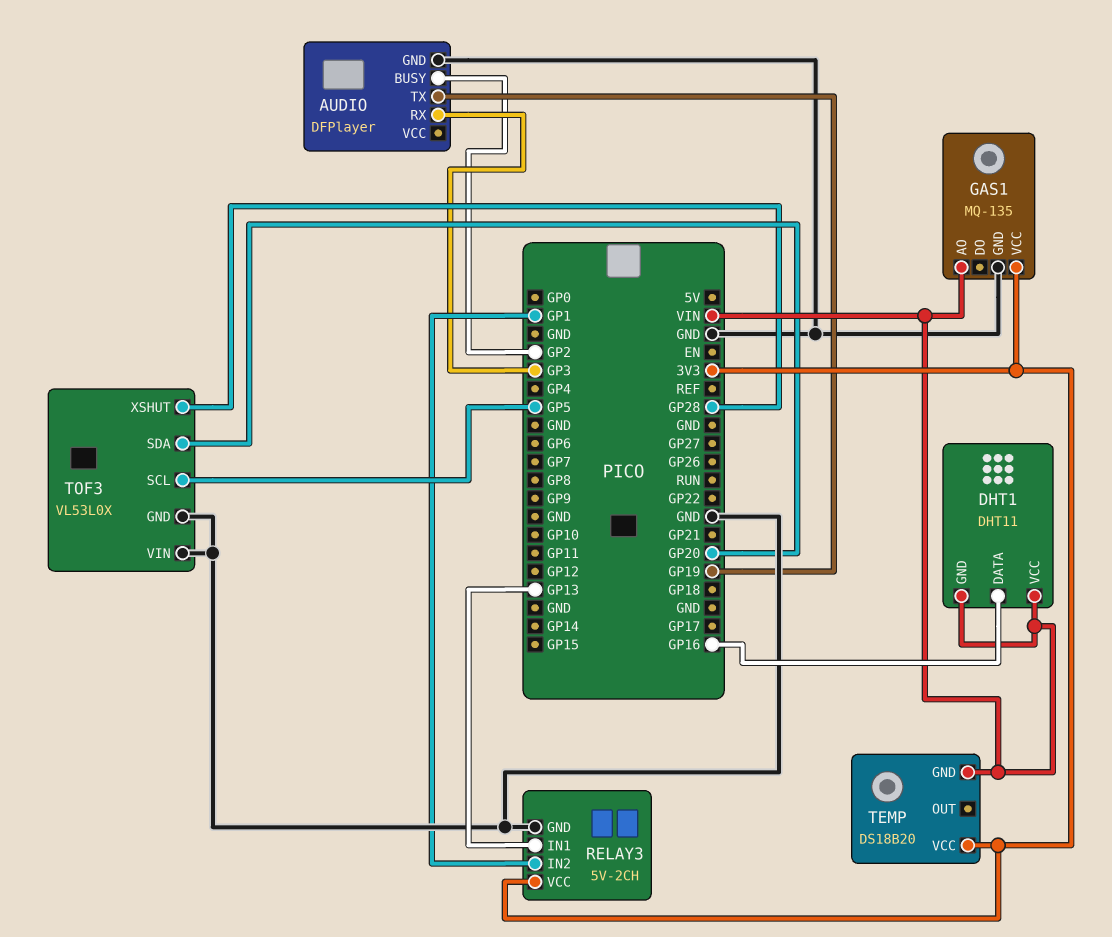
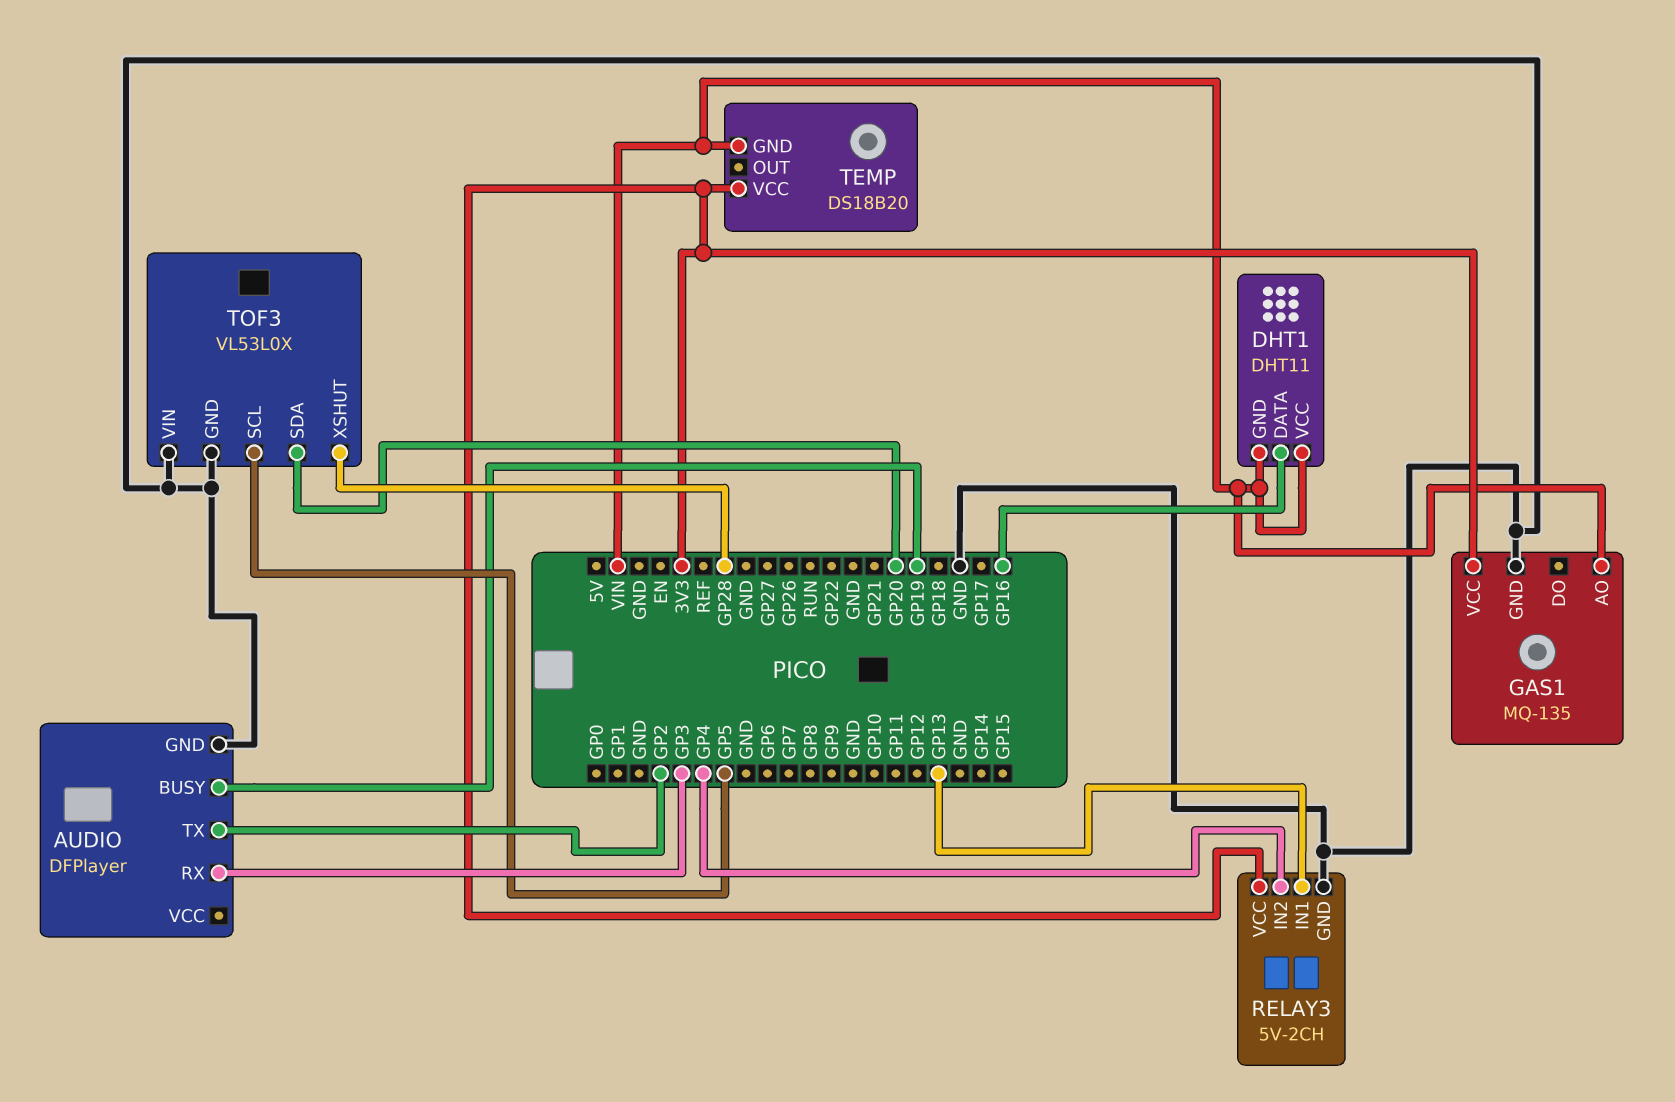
AUDIO pin BUSY: GP2 -> GP19
AUDIO pin TX: GP19 -> GP2
RELAY3 pin IN2: GP1 -> GP4

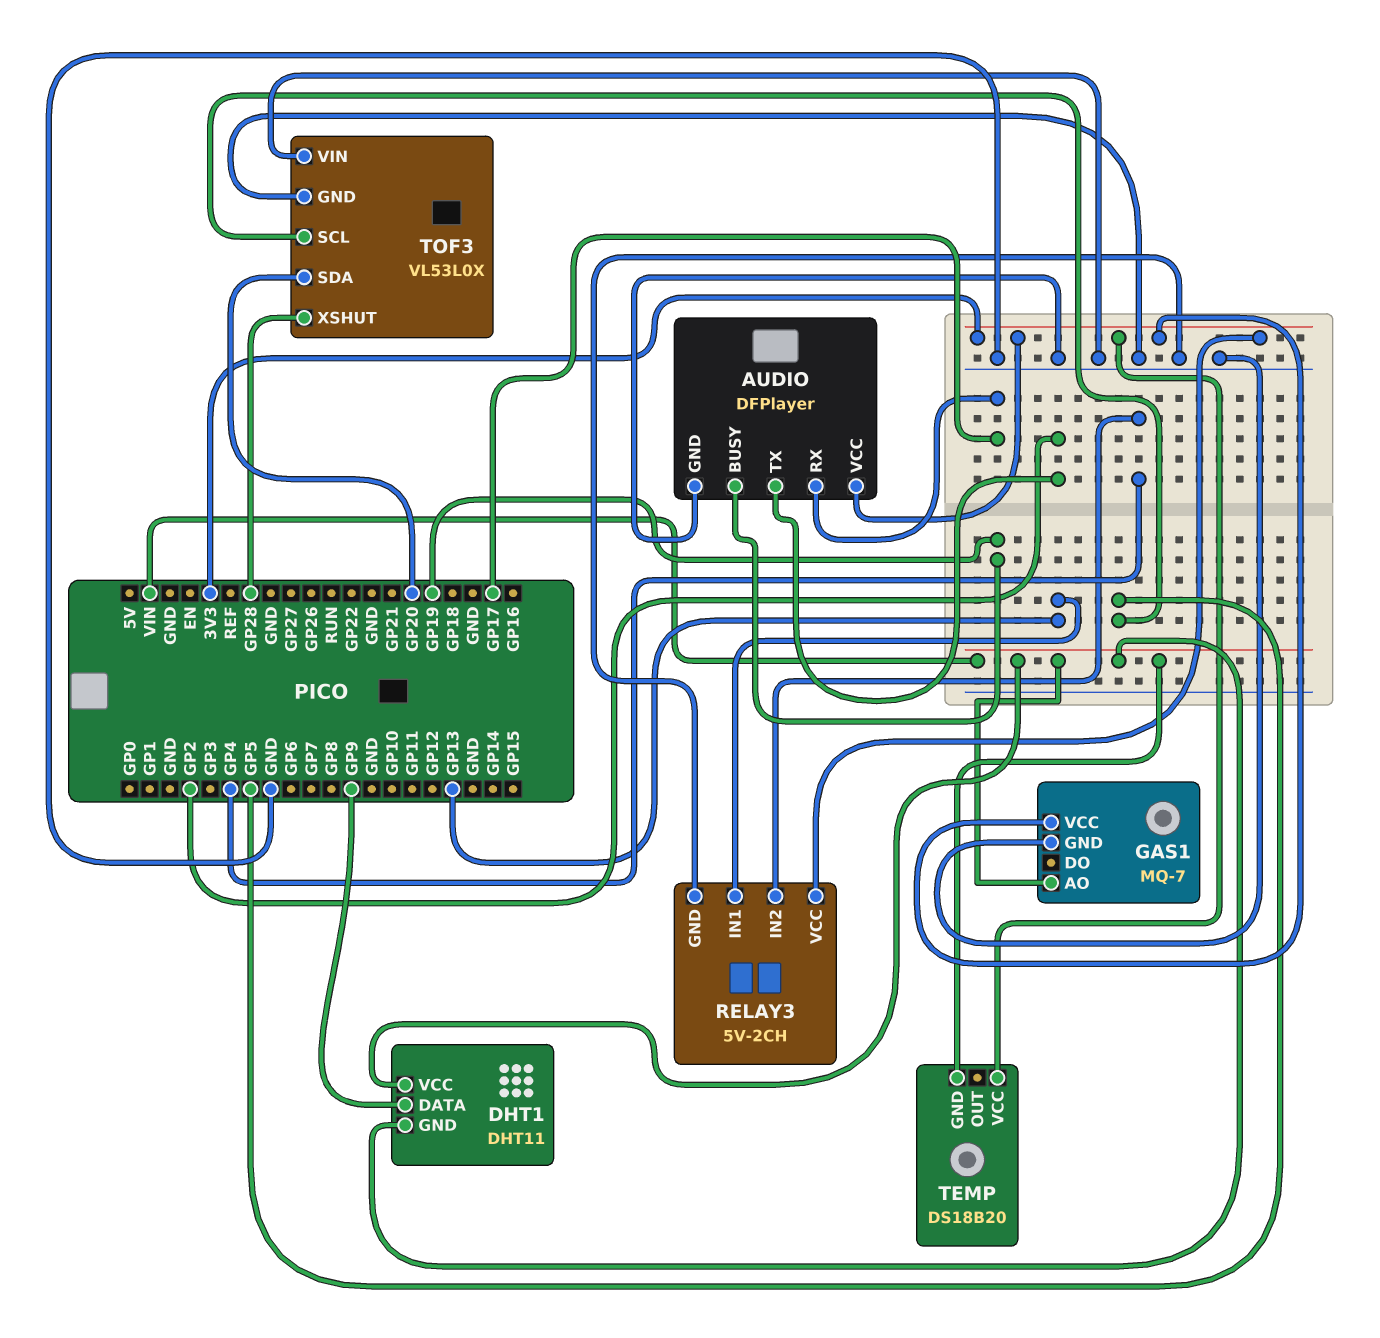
AUDIO pin RX: GP3 -> GP17
AUDIO pin VCC: none -> 3V3
DHT1 pin DATA: GP16 -> GP9
GAS1: MQ-135 -> MQ-7

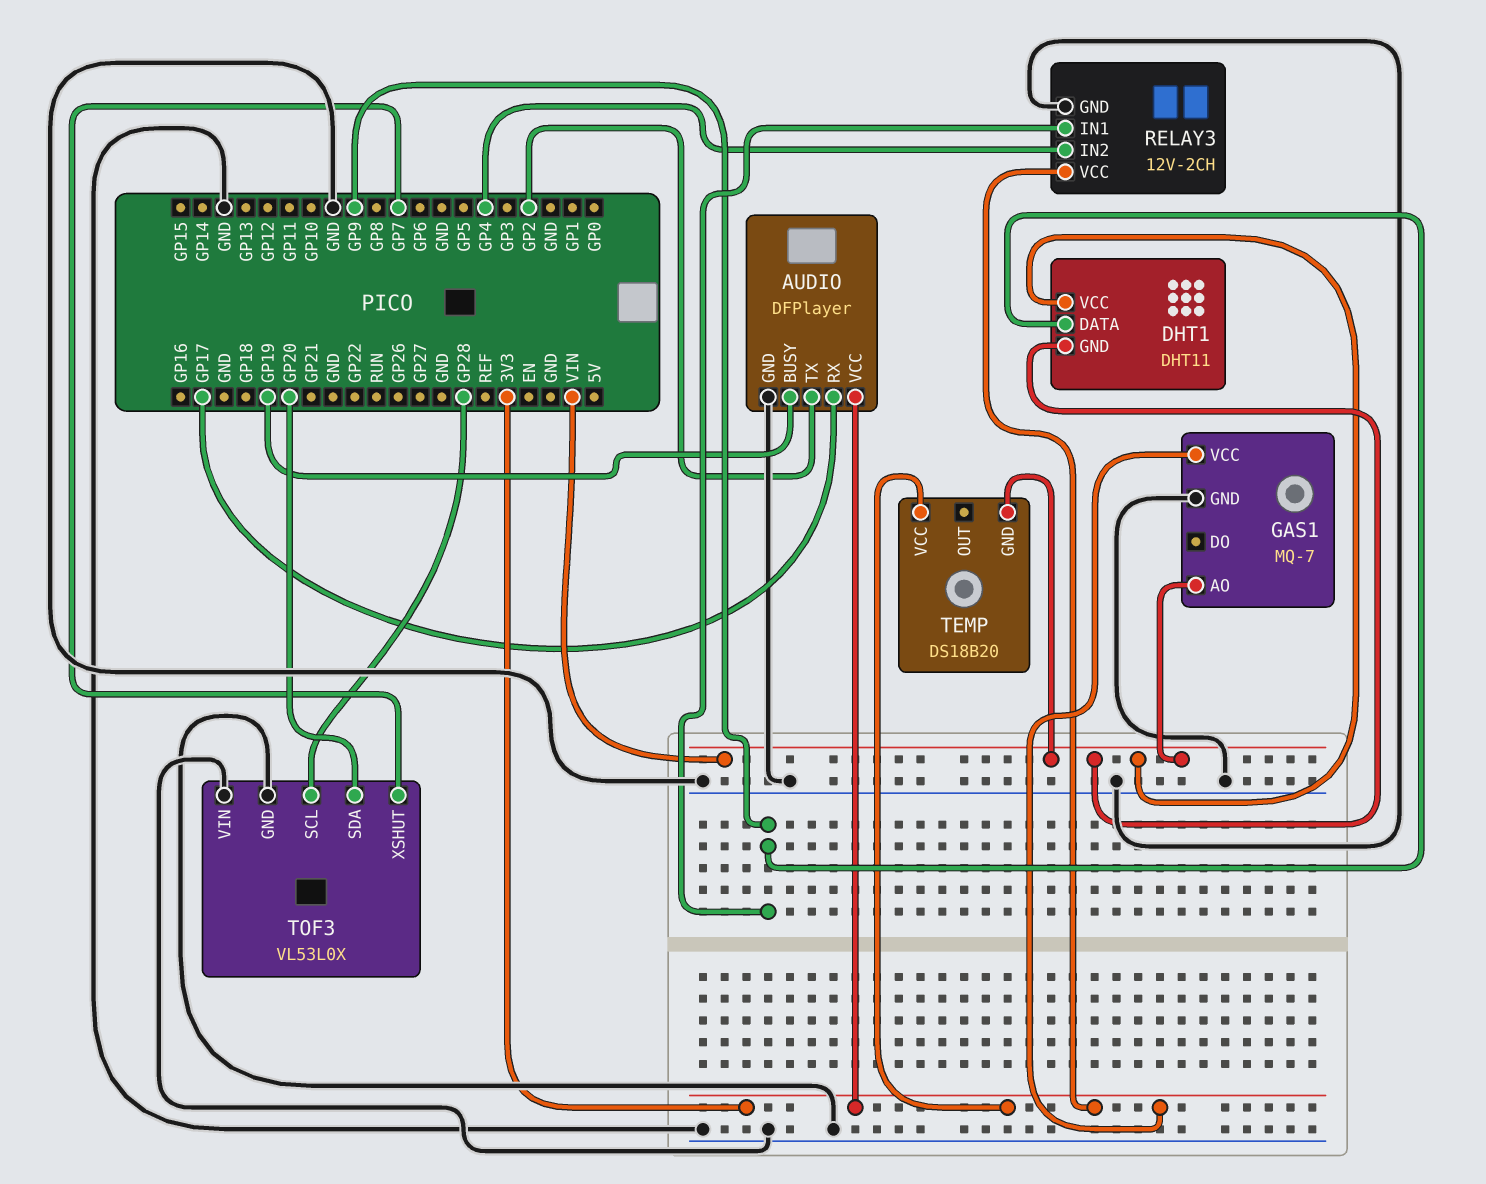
RELAY3: 5V-2CH -> 12V-2CH
RELAY3 pin IN1: GP13 -> GP9
TOF3 pin SCL: GP5 -> GP28
TOF3 pin XSHUT: GP28 -> GP7

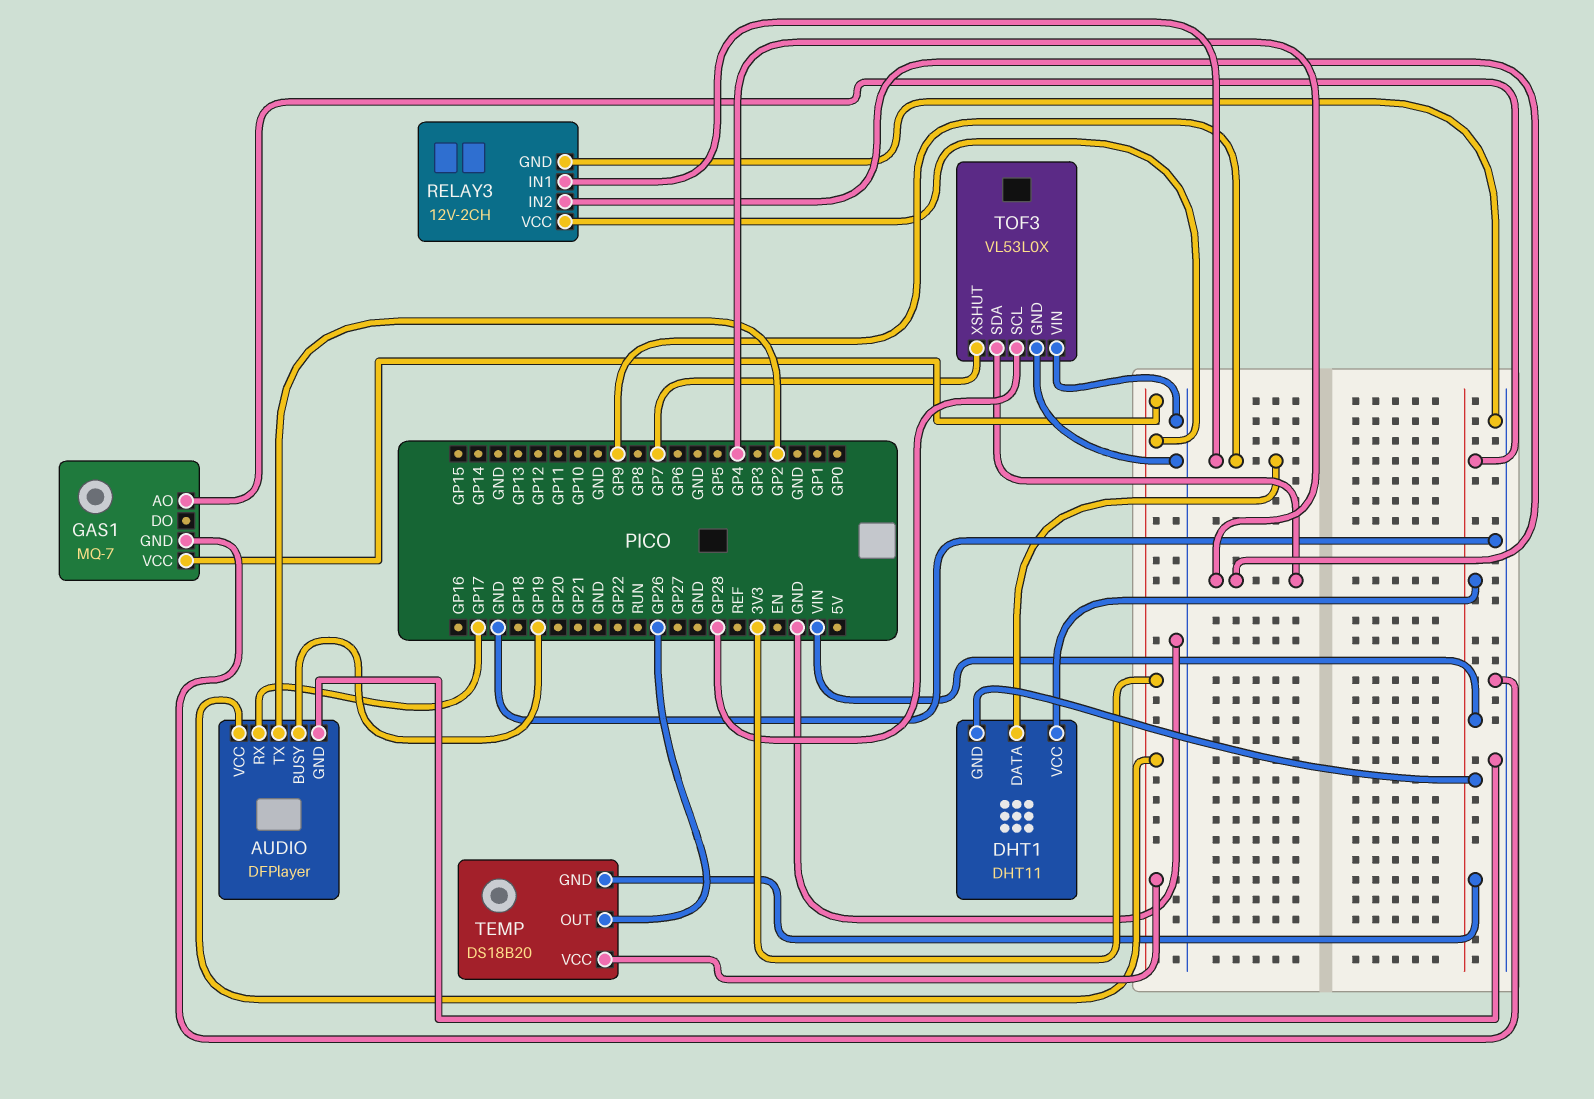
TEMP pin OUT: none -> GP26
TOF3 pin SDA: GP20 -> GP4

